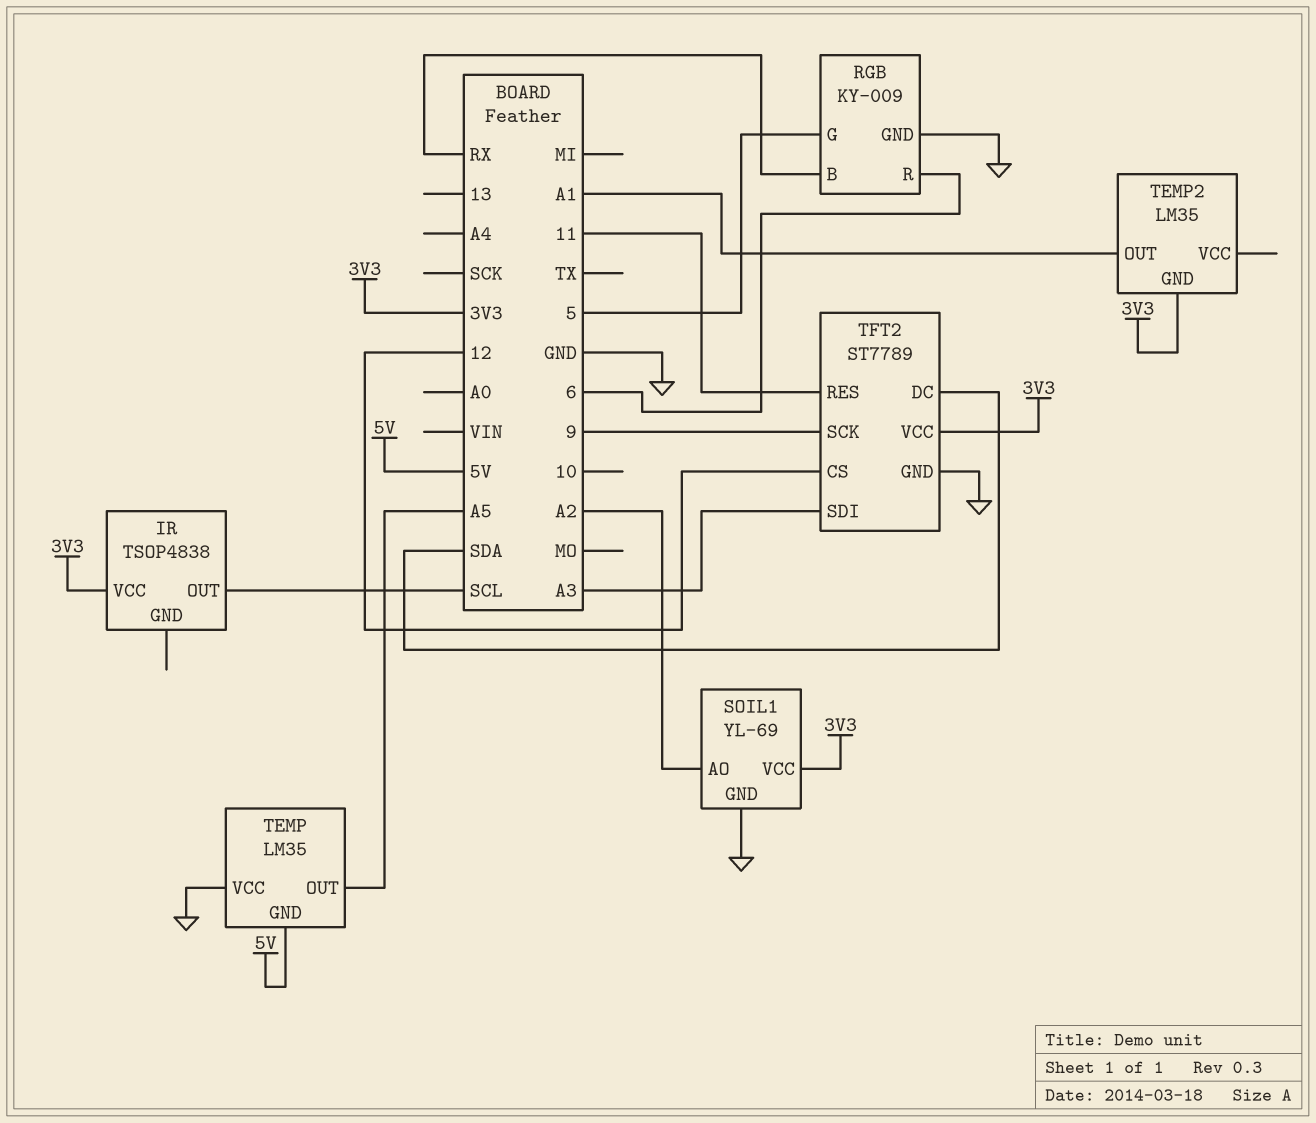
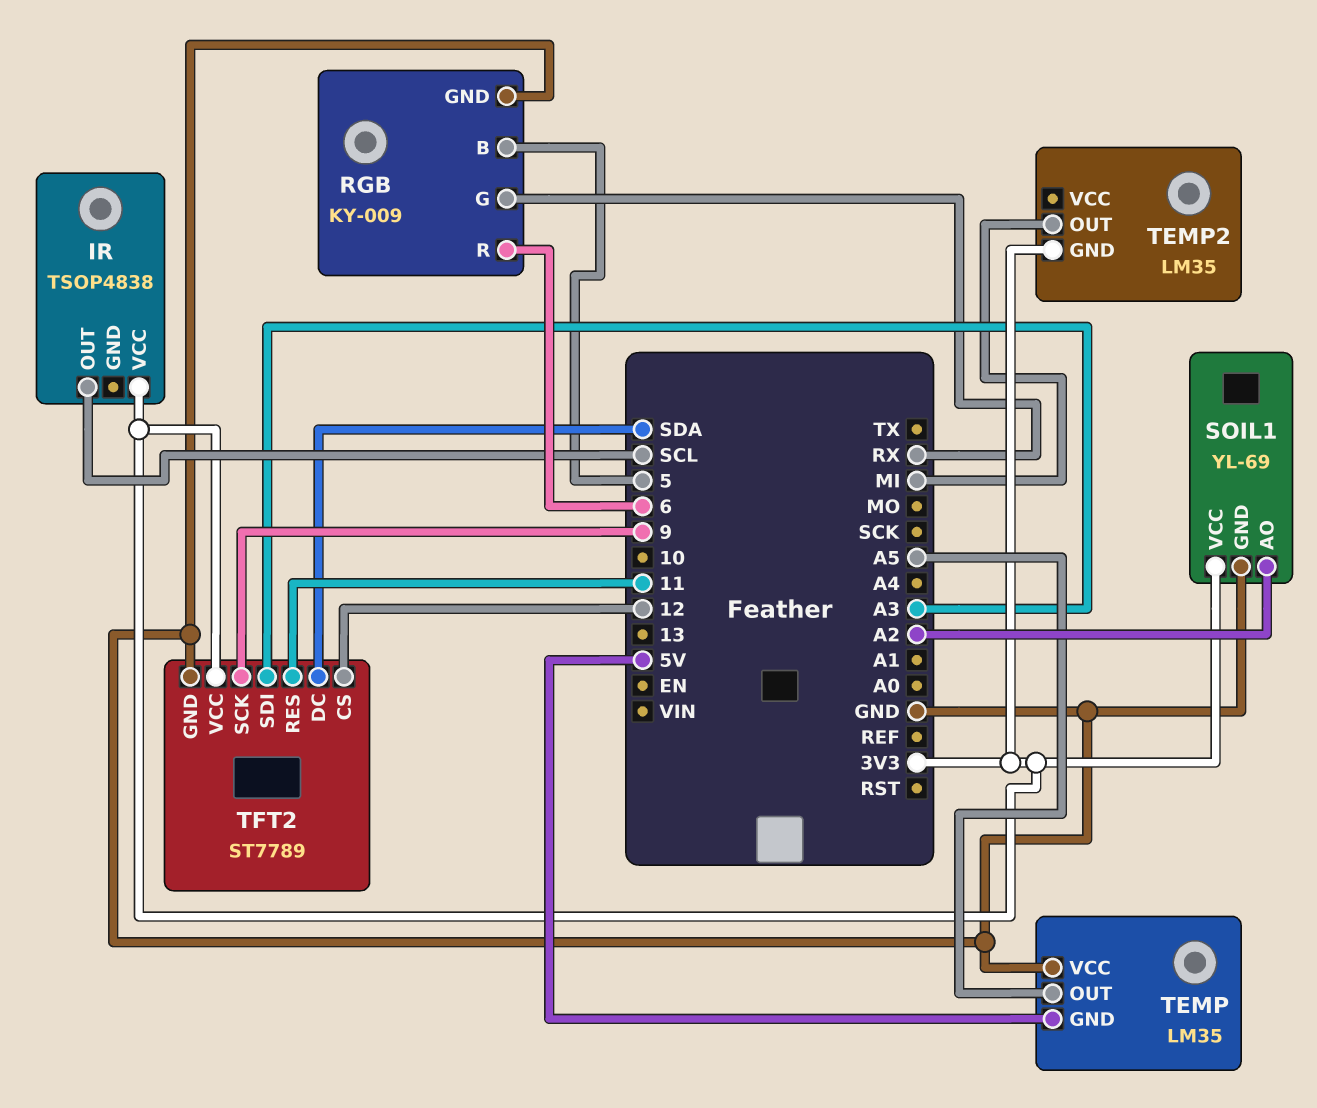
RGB pin B: RX -> 5
RGB pin G: 5 -> RX
TEMP2 pin OUT: A1 -> MI

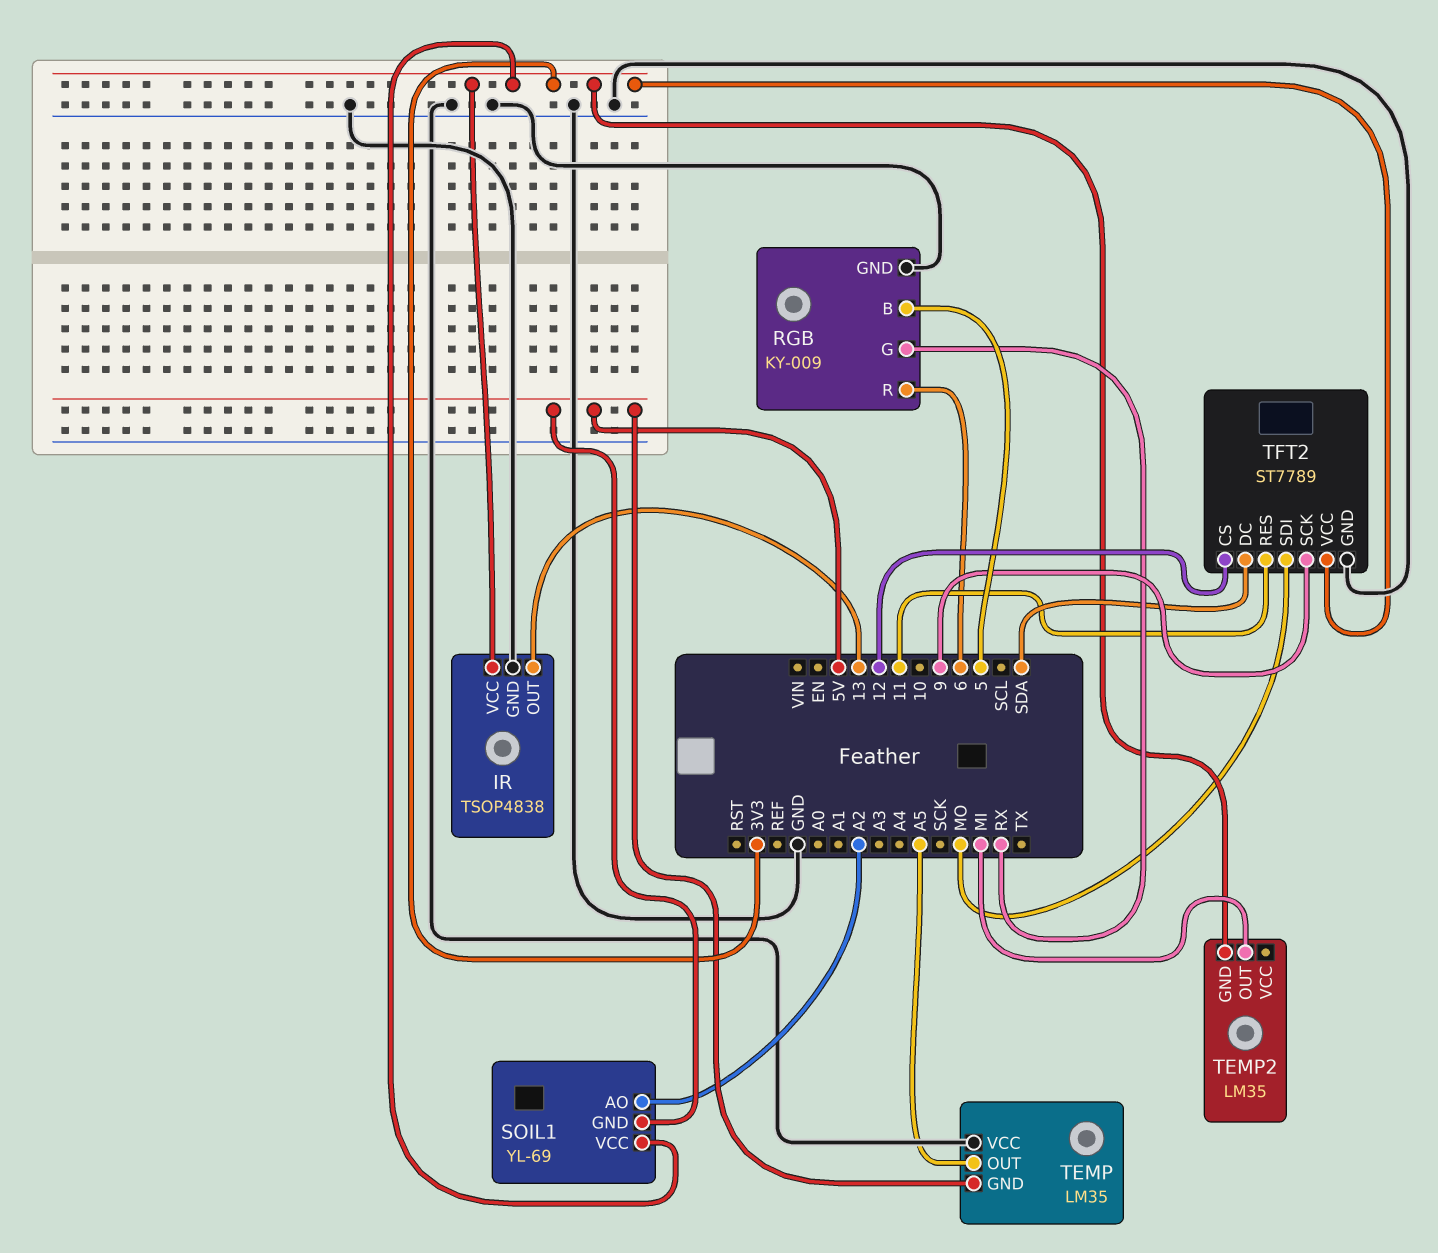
IR pin GND: none -> GND
IR pin OUT: SCL -> 13
SOIL1 pin GND: GND -> 5V
TFT2 pin SDI: A3 -> MO

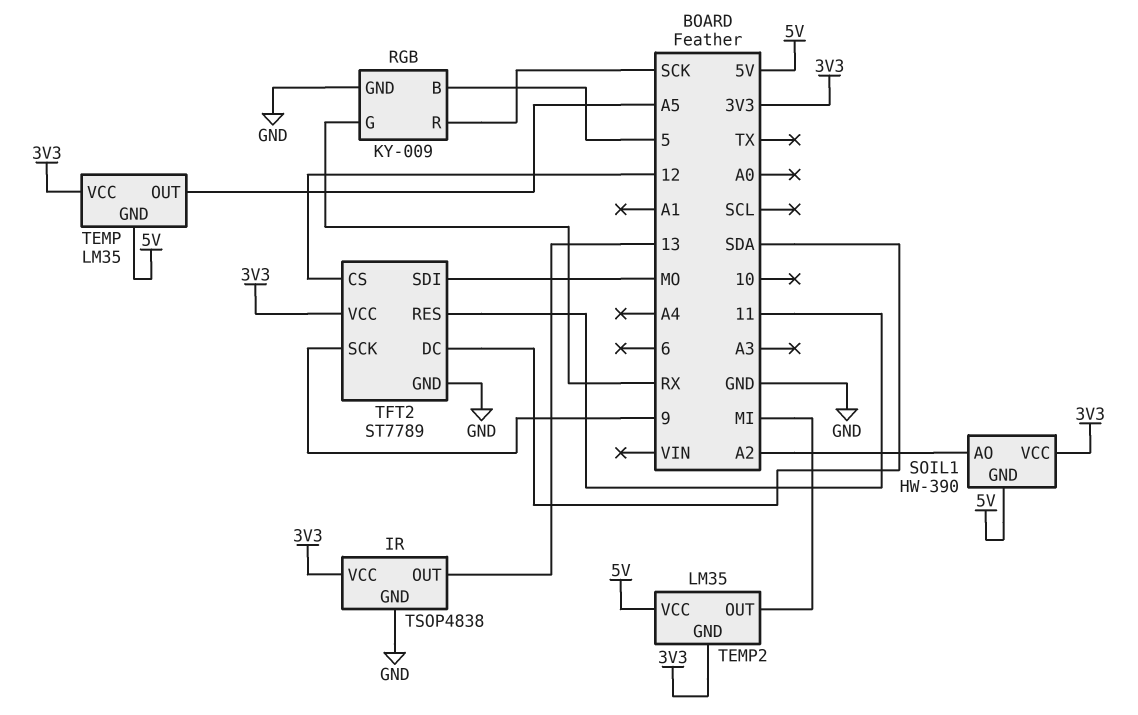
RGB pin R: 6 -> SCK
SOIL1: YL-69 -> HW-390
TEMP pin VCC: GND -> 3V3
TEMP2 pin VCC: none -> 5V

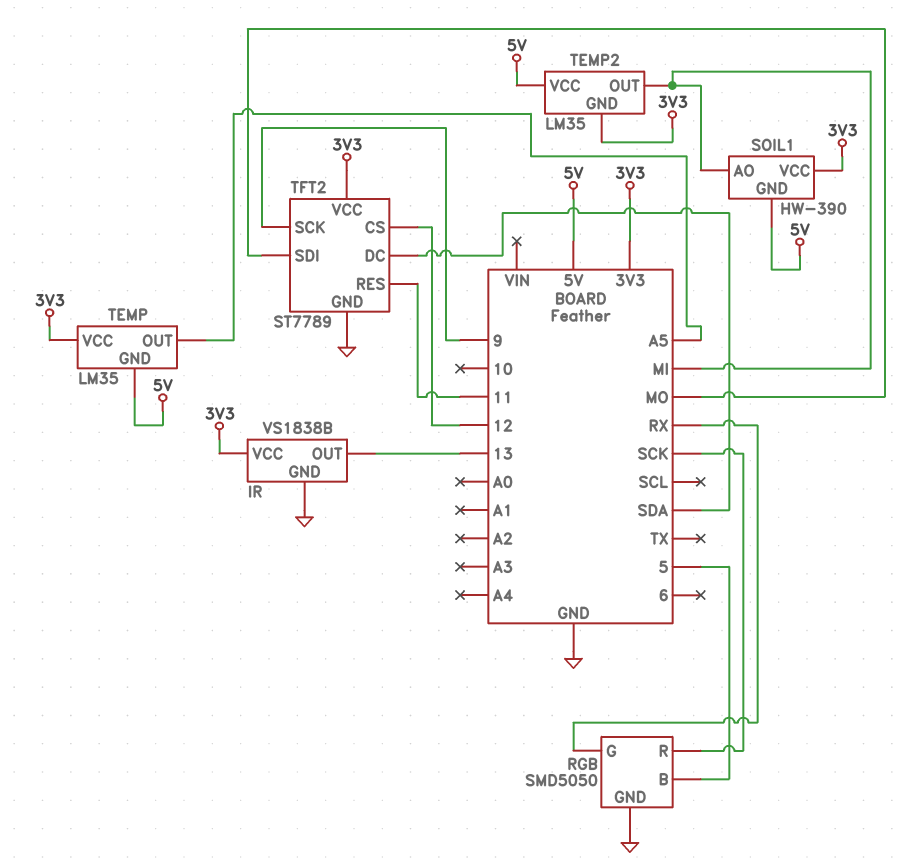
IR: TSOP4838 -> VS1838B
RGB: KY-009 -> SMD5050
SOIL1 pin AO: A2 -> MI

